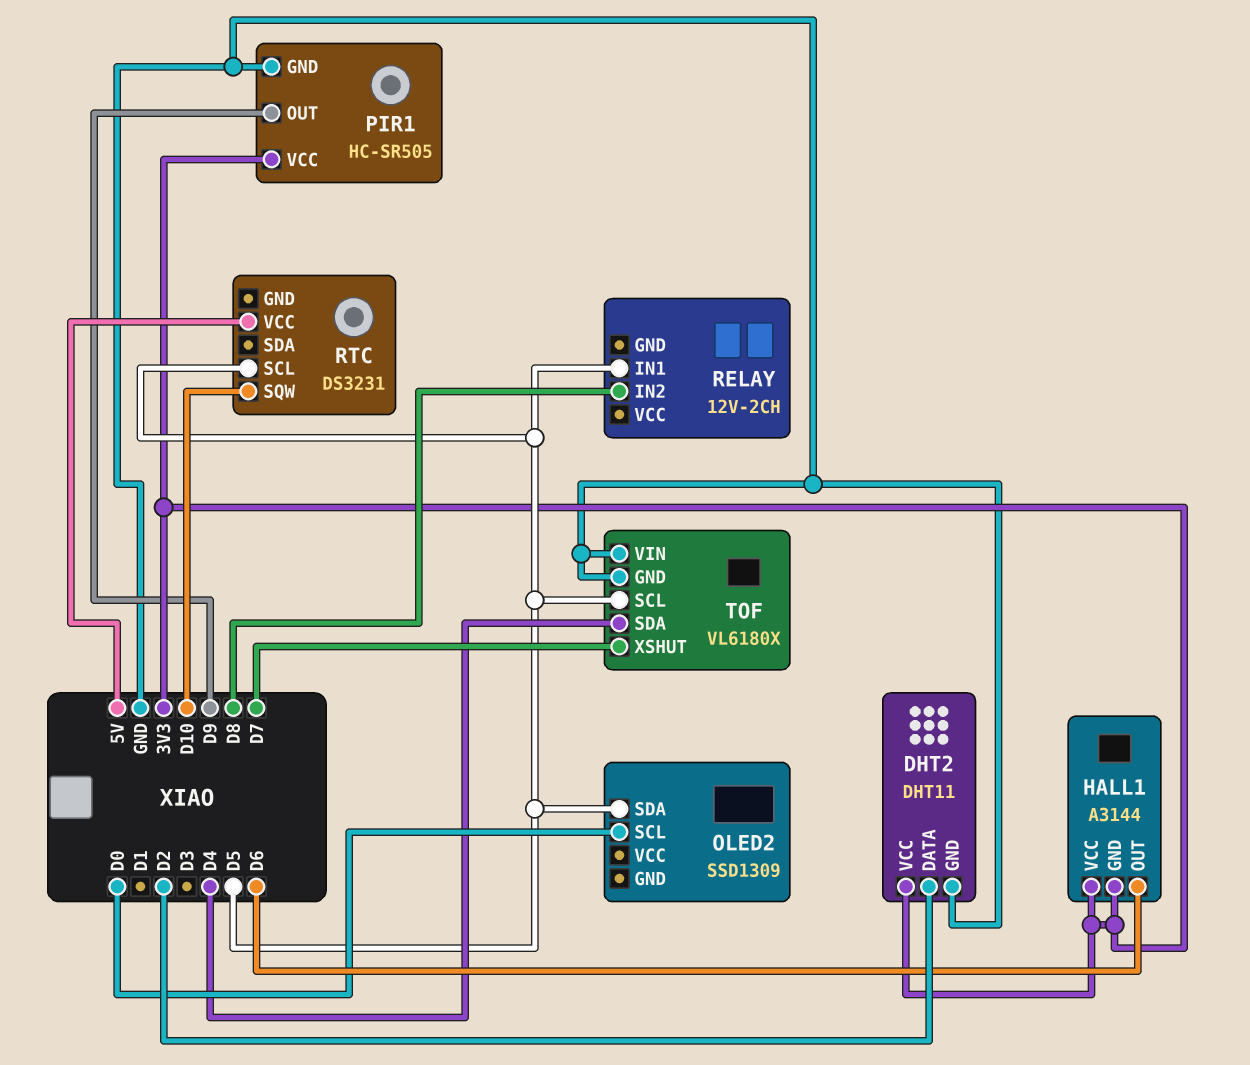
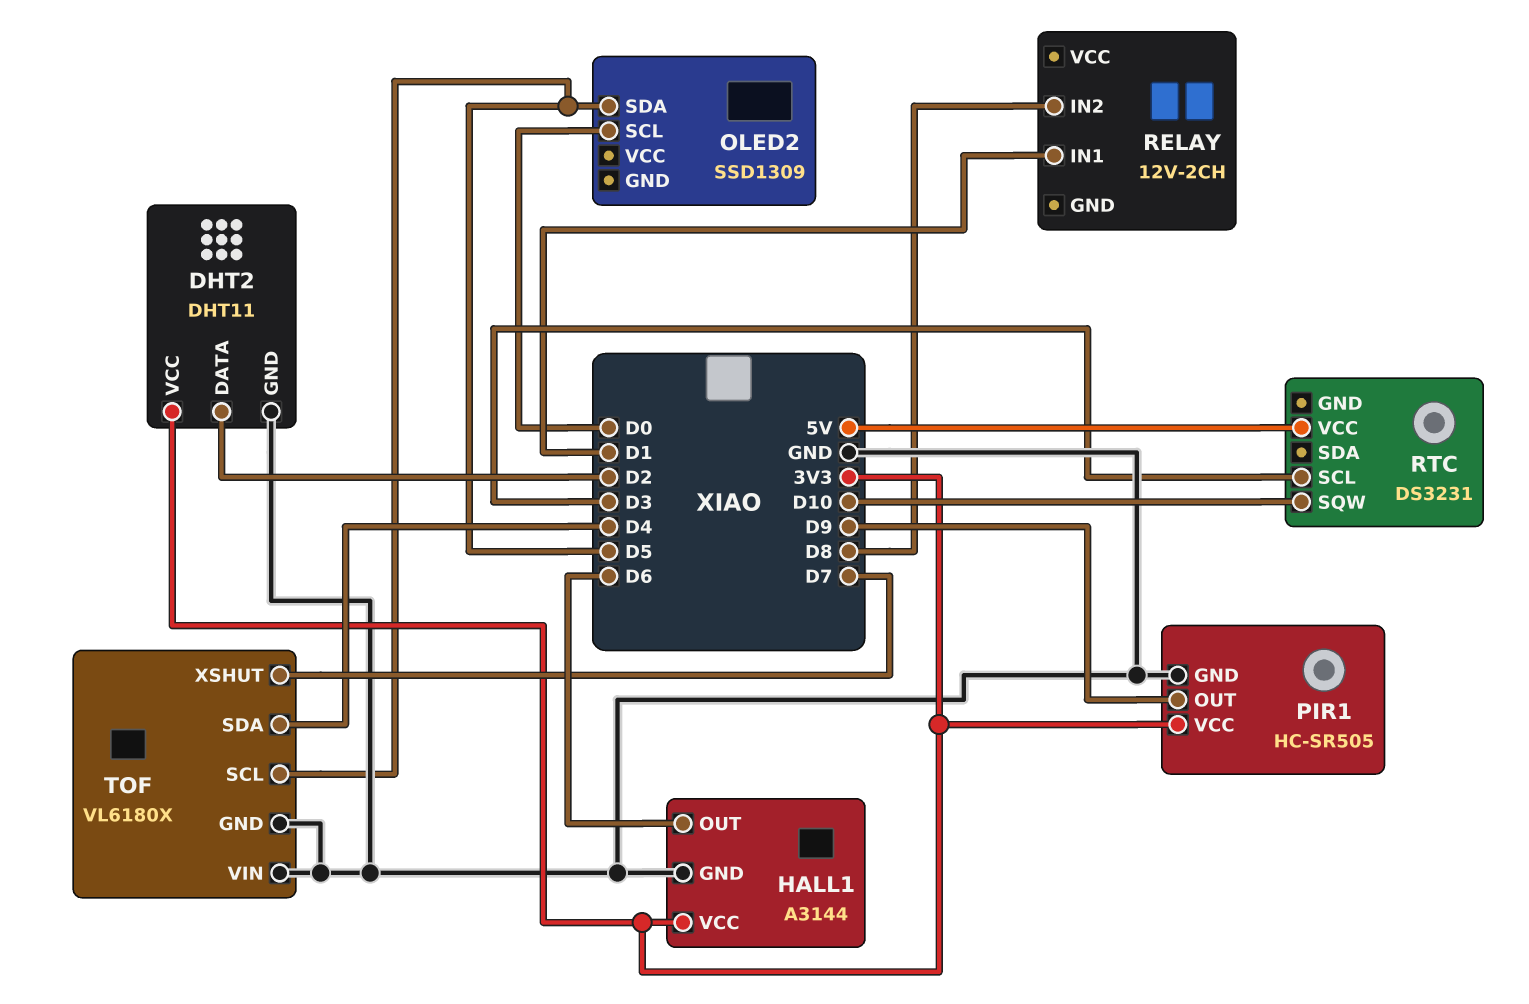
HALL1 pin GND: 3V3 -> GND
RELAY pin IN1: D5 -> D1
RTC pin SCL: D5 -> D3

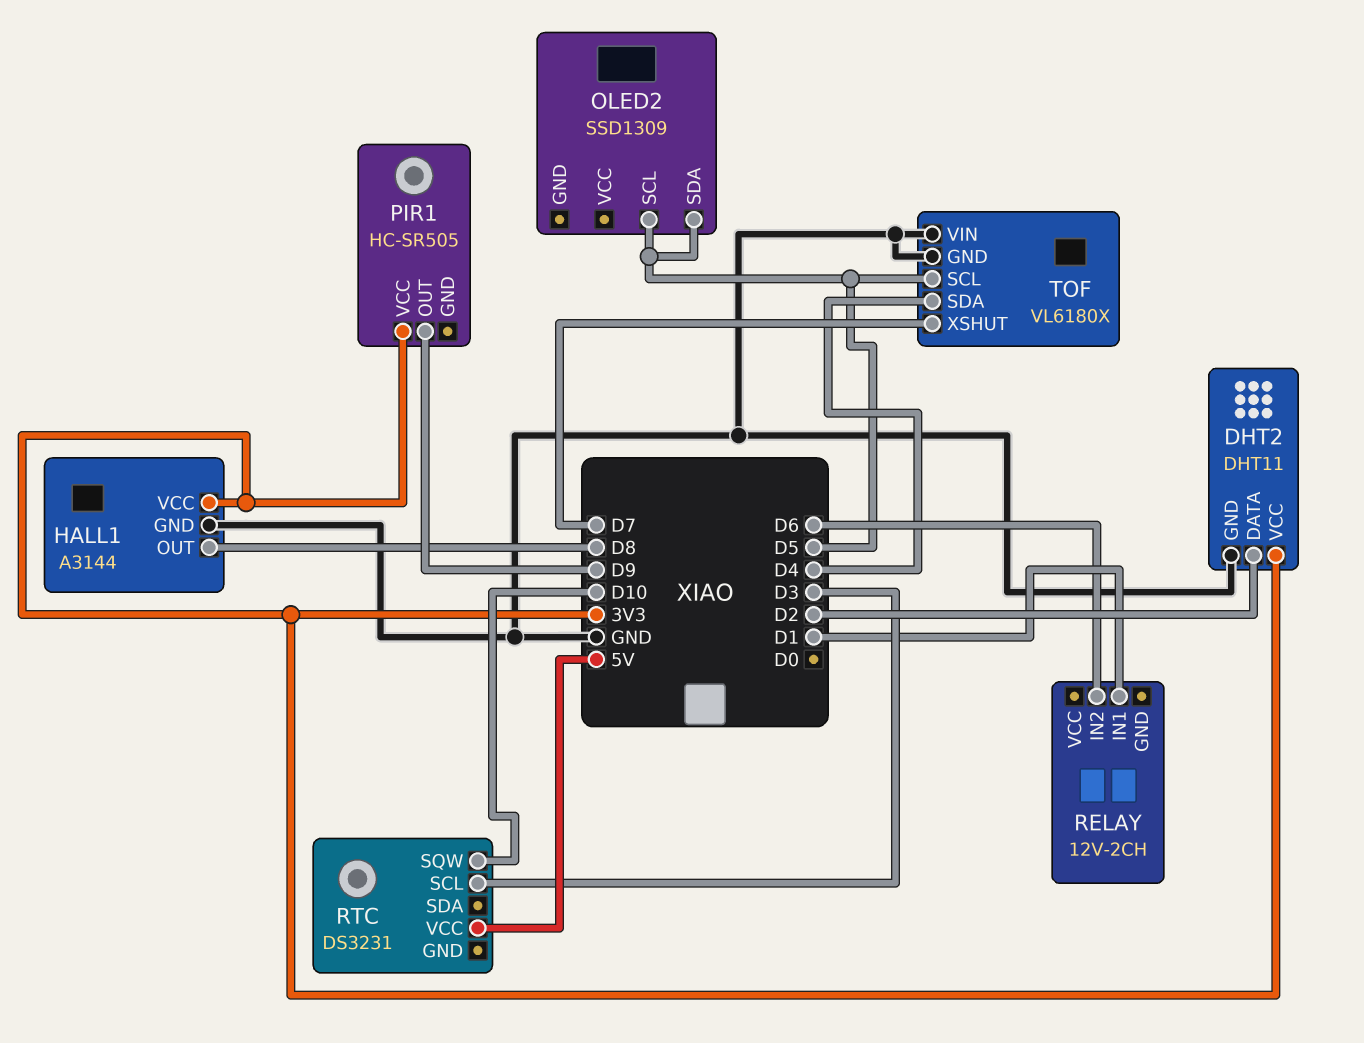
HALL1 pin OUT: D6 -> D8
OLED2 pin SCL: D0 -> D5
PIR1 pin GND: GND -> none
RELAY pin IN2: D8 -> D6

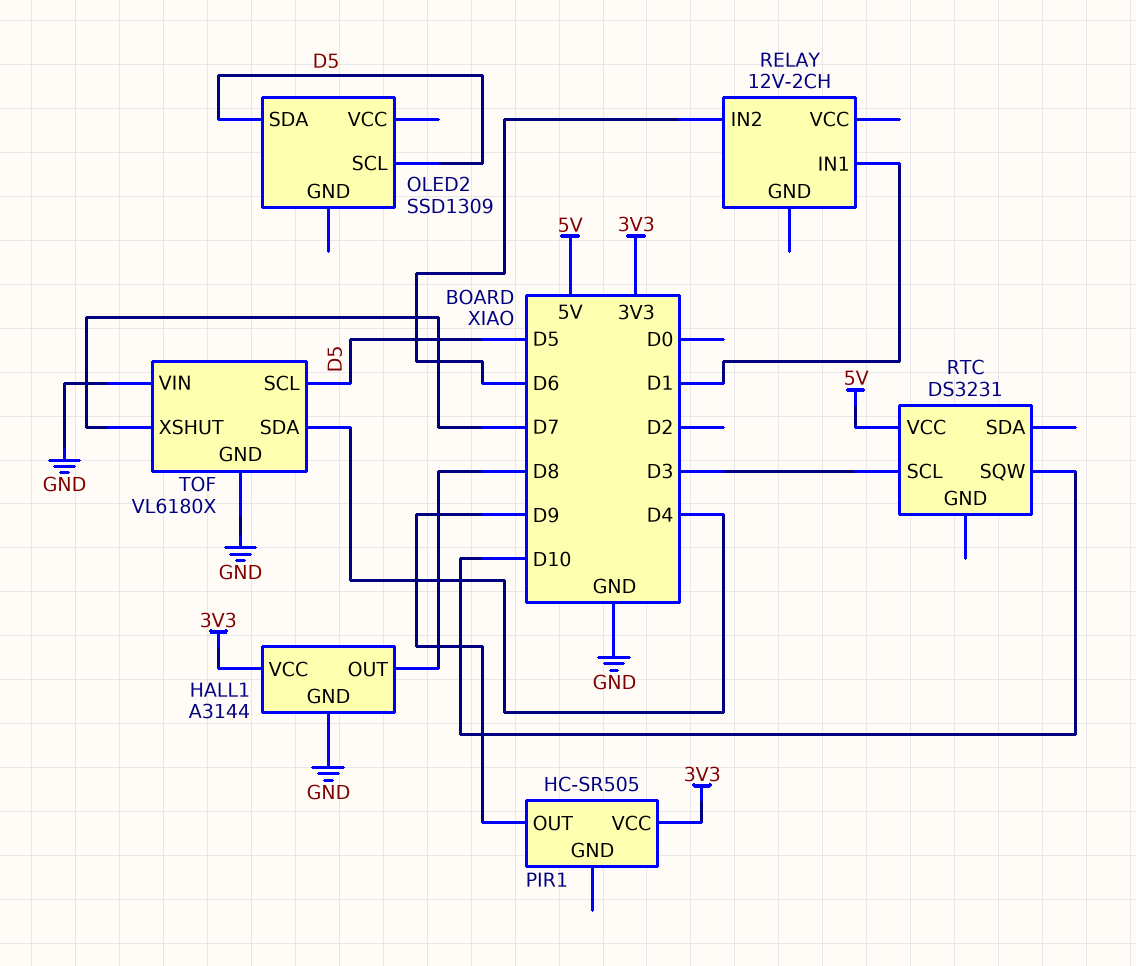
DHT2: DHT11 -> none
DHT2 pin DATA: D2 -> none
DHT2 pin GND: GND -> none
DHT2 pin VCC: 3V3 -> none

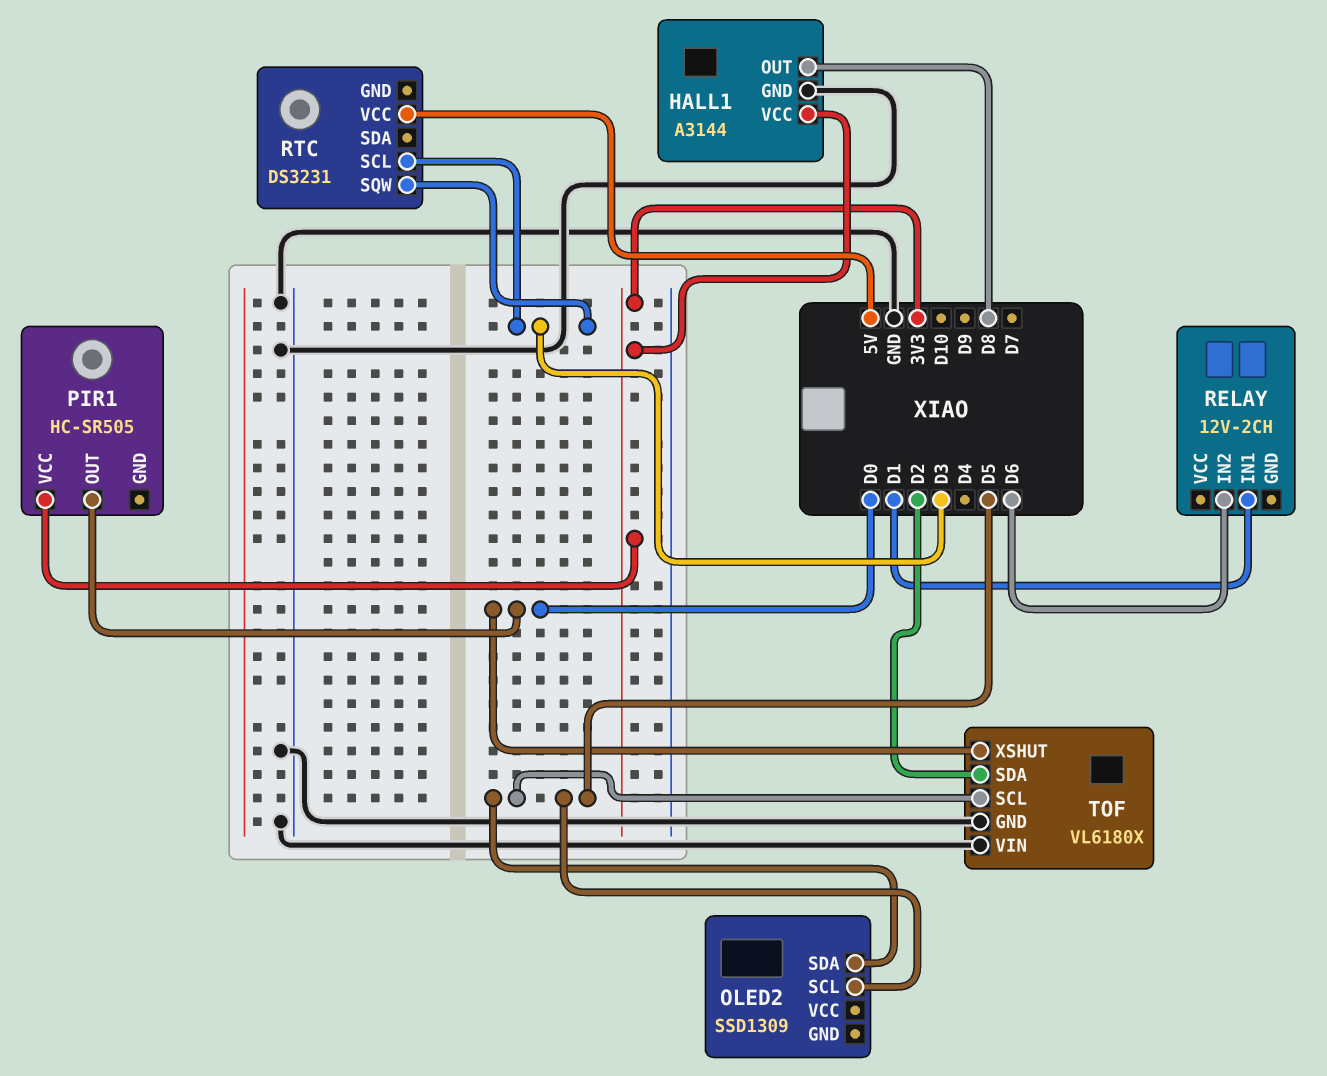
PIR1 pin OUT: D9 -> D0
RTC pin SQW: D10 -> D3
TOF pin SDA: D4 -> D2
TOF pin XSHUT: D7 -> D0

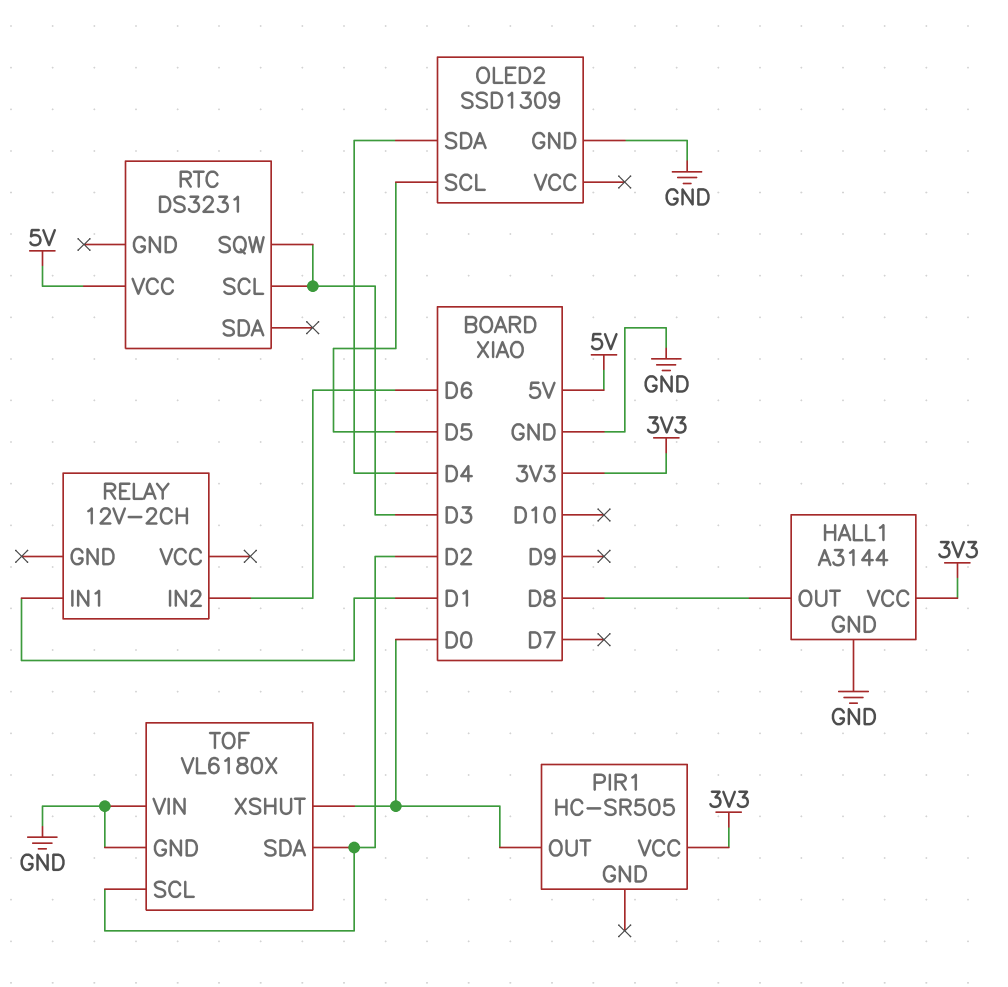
OLED2 pin GND: none -> GND
OLED2 pin SDA: D5 -> D4
TOF pin SCL: D5 -> D2

